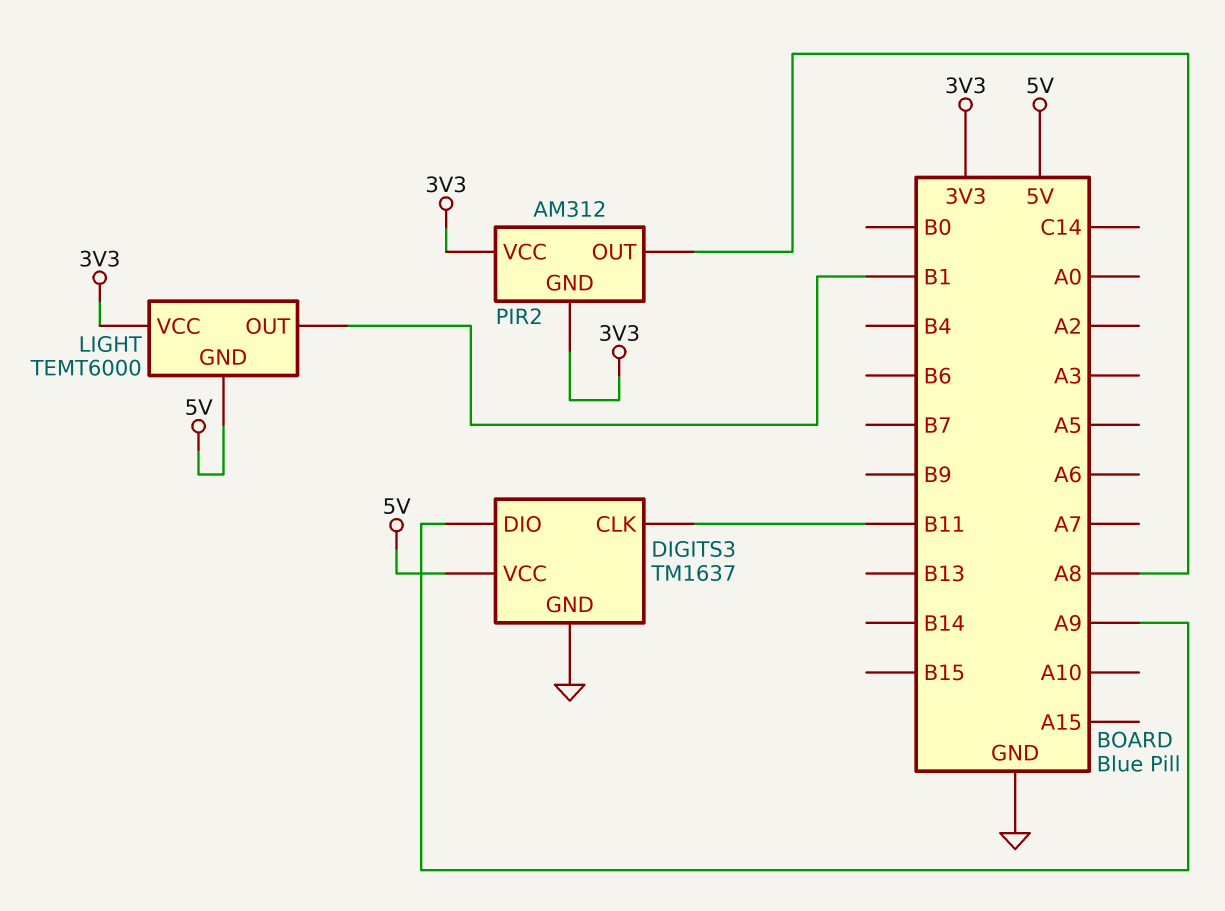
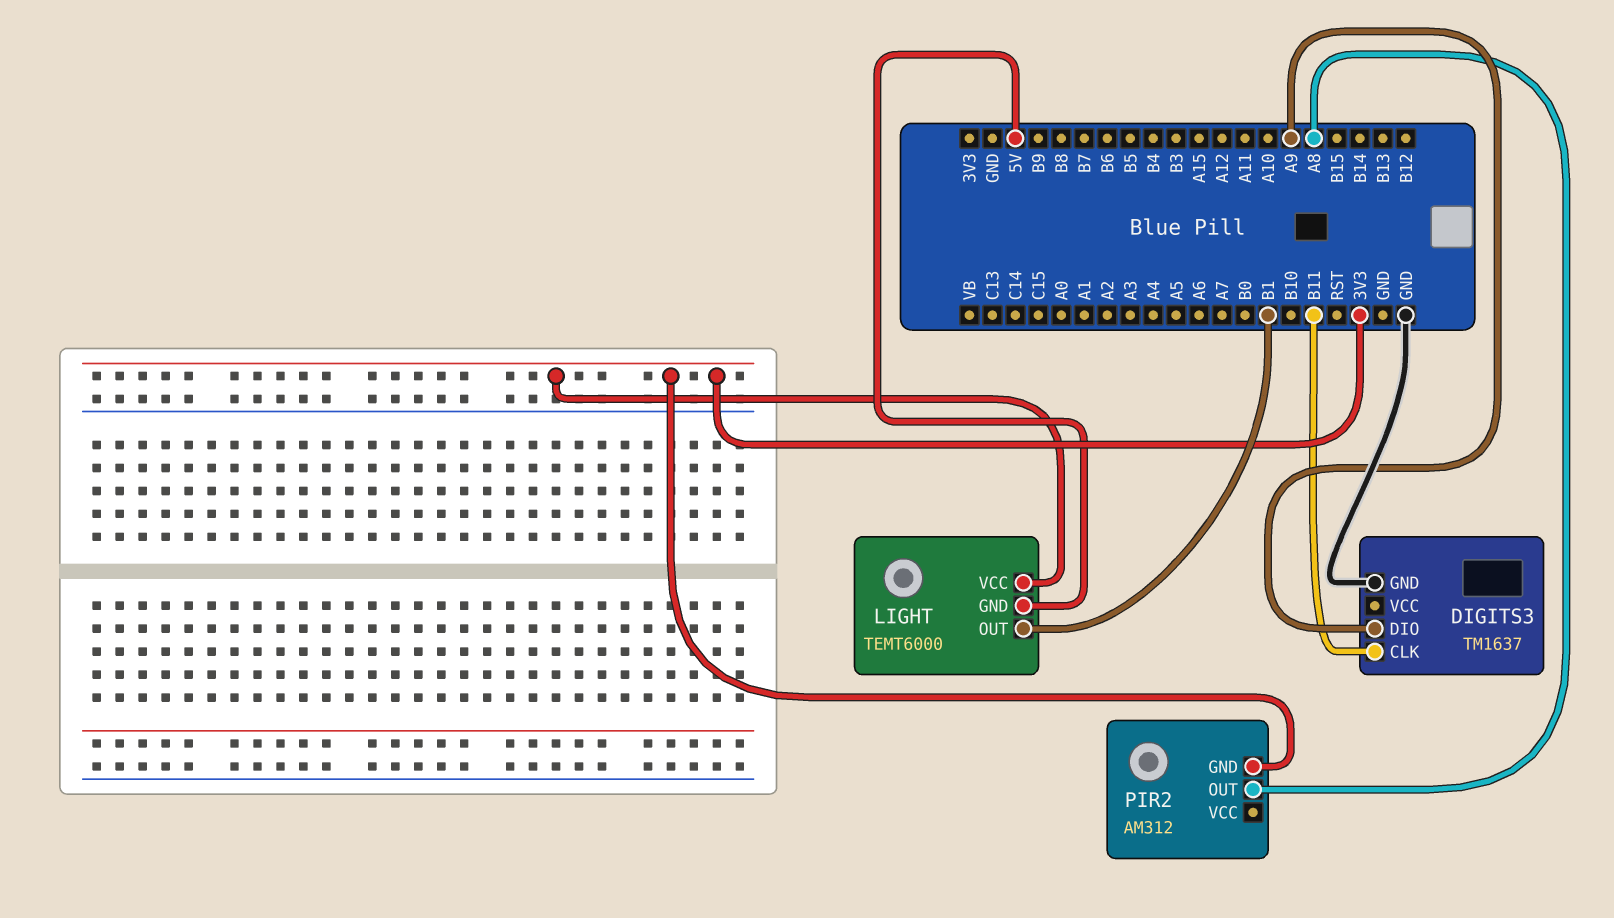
DIGITS3 pin VCC: 5V -> none
PIR2 pin VCC: 3V3 -> none

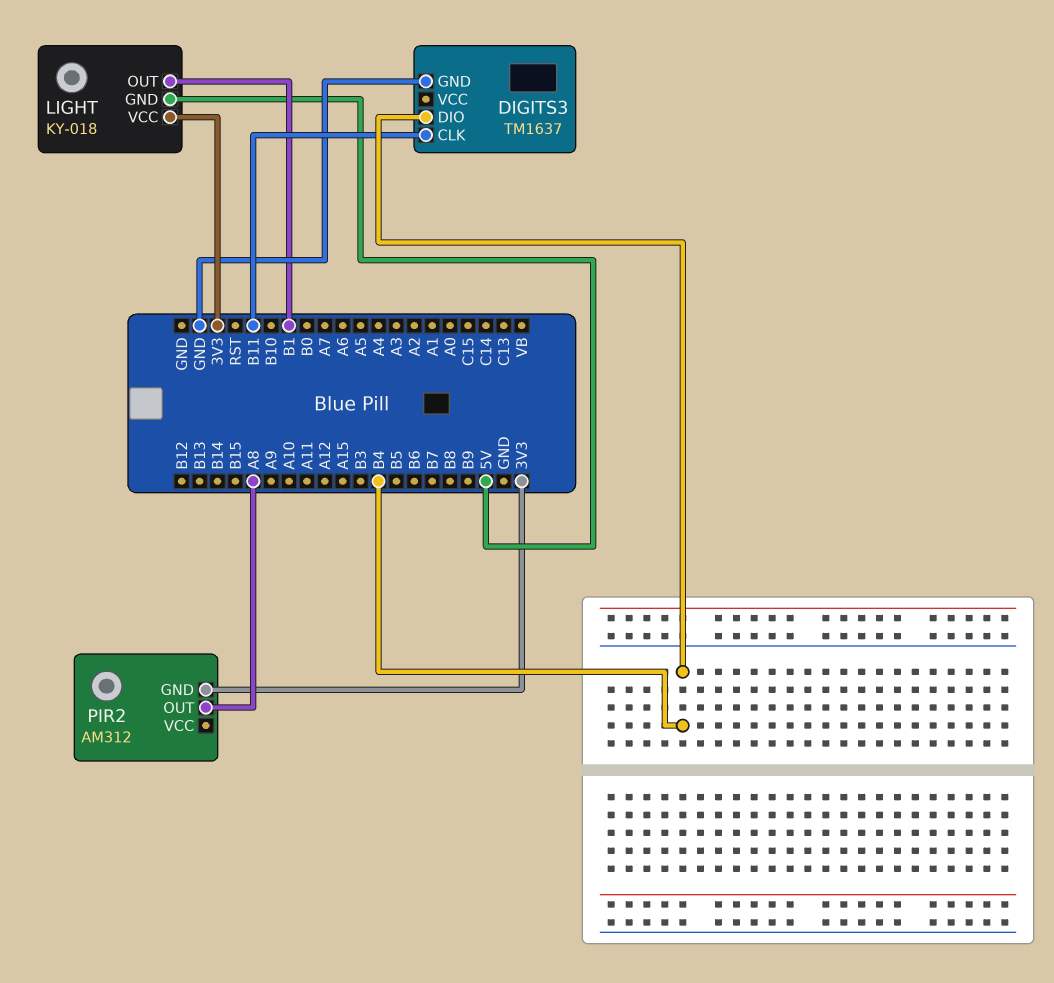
DIGITS3 pin DIO: A9 -> B4
LIGHT: TEMT6000 -> KY-018

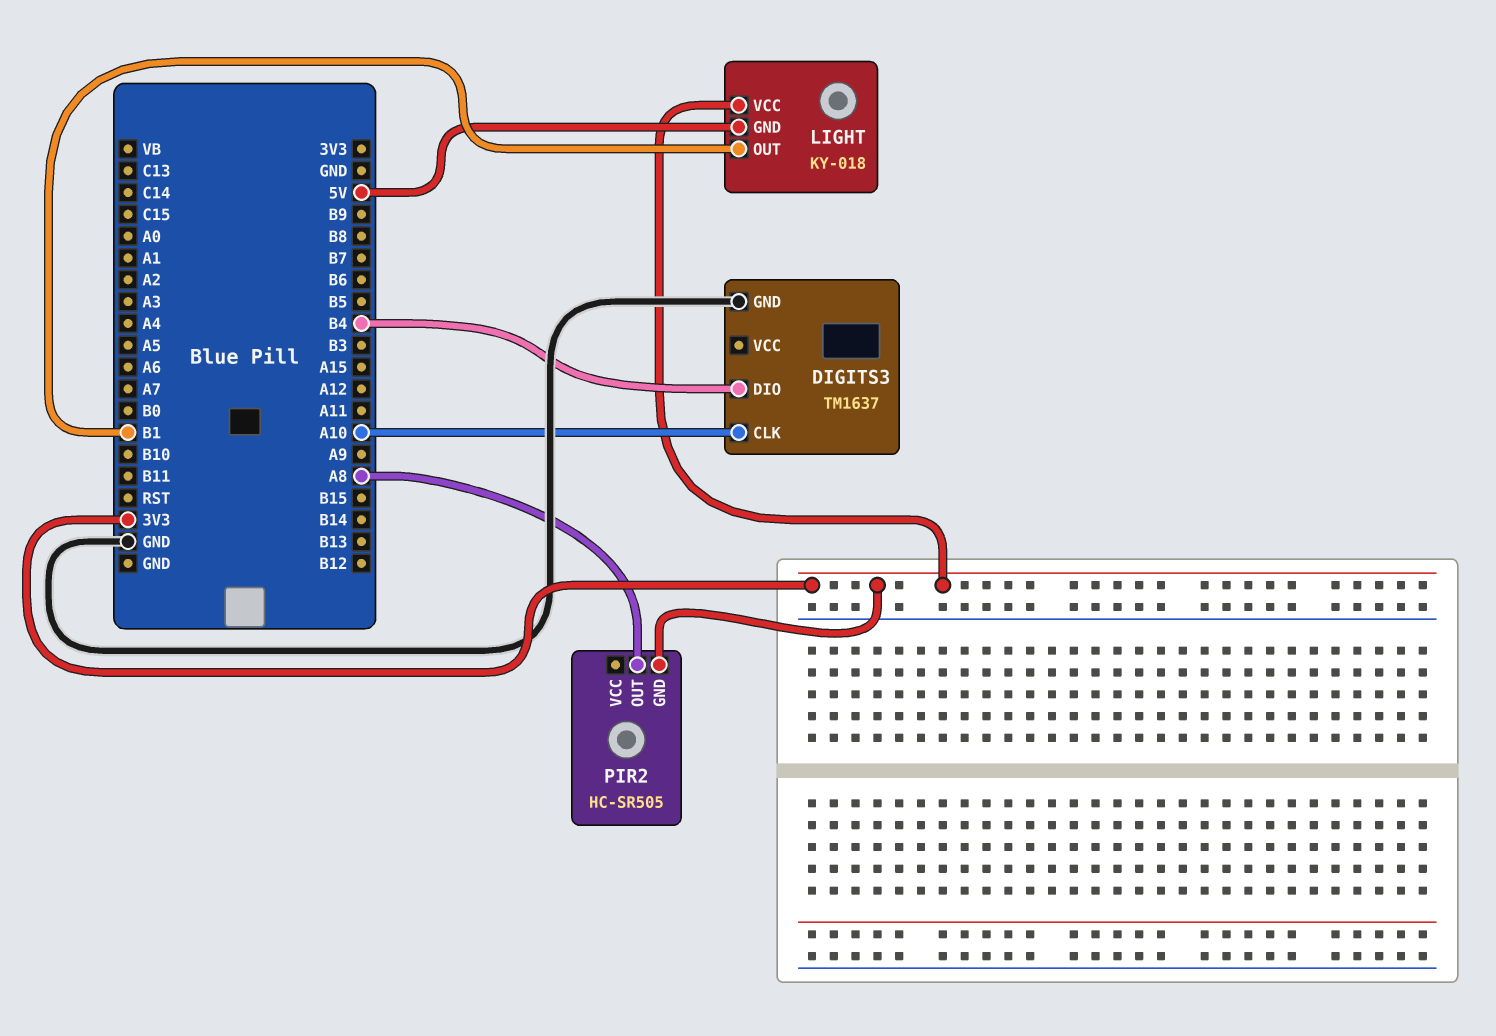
DIGITS3 pin CLK: B11 -> A10
PIR2: AM312 -> HC-SR505

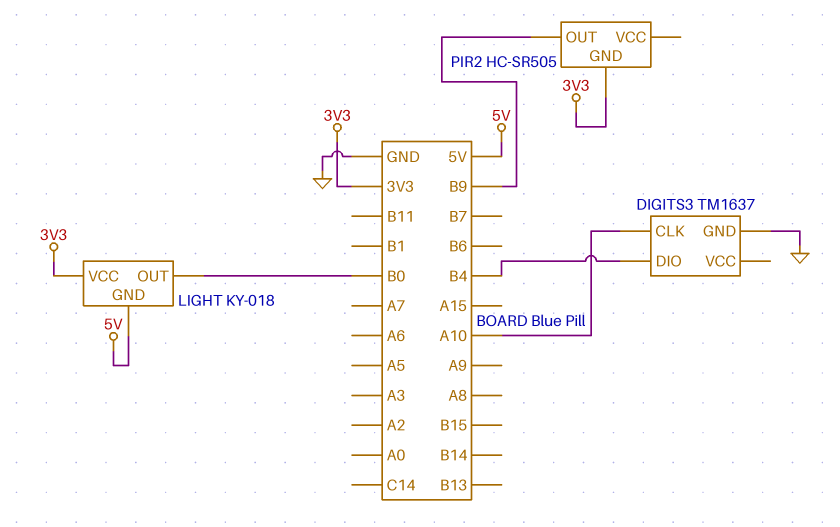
LIGHT pin OUT: B1 -> B0
PIR2 pin OUT: A8 -> B9

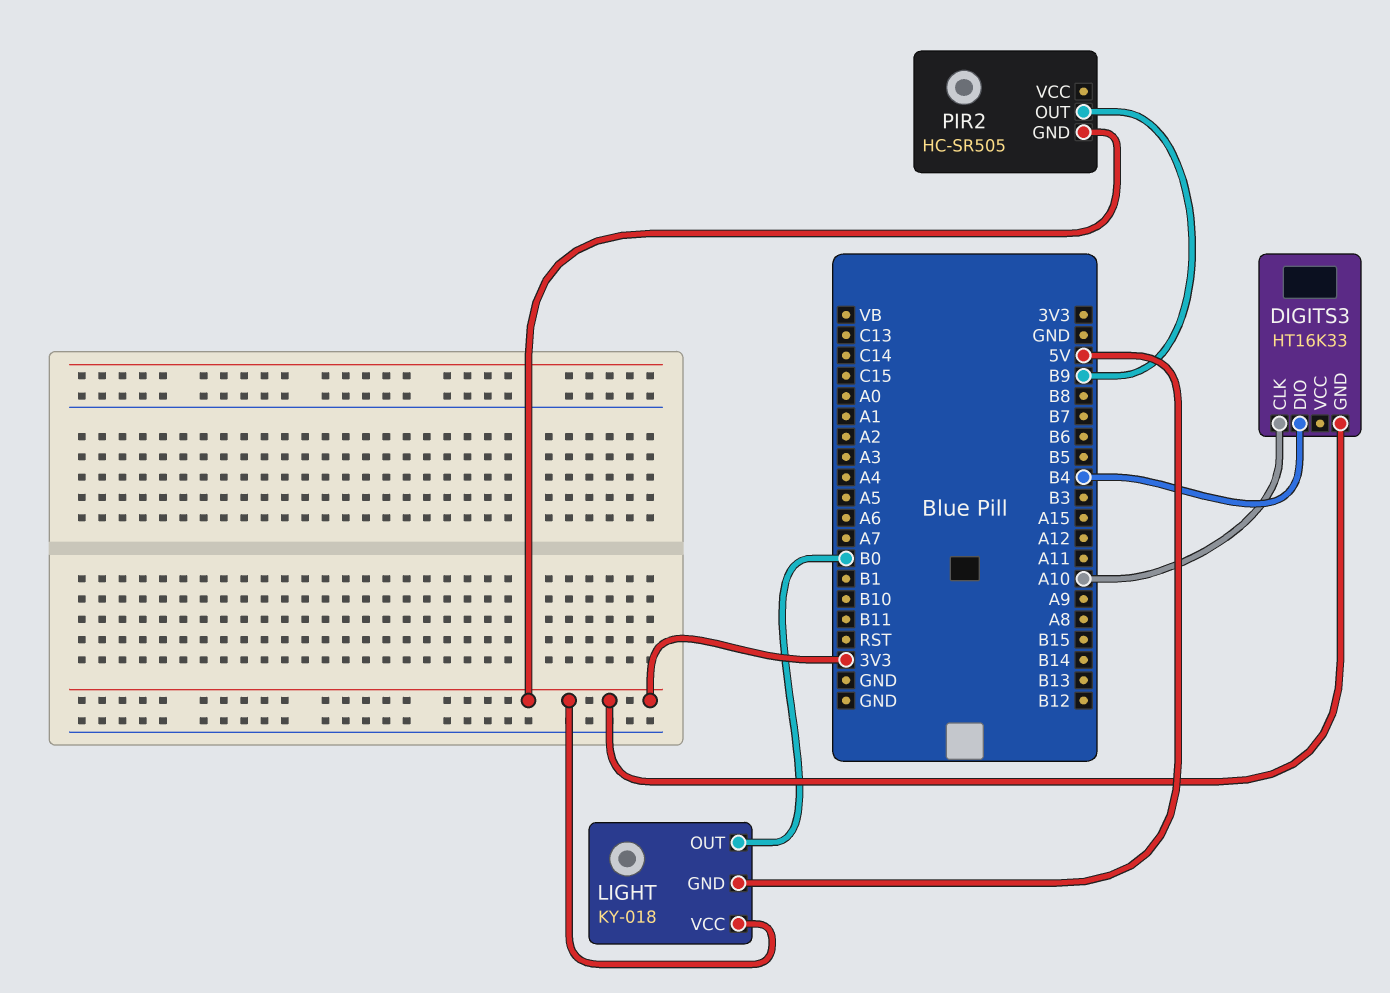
DIGITS3: TM1637 -> HT16K33
DIGITS3 pin GND: GND -> 3V3

